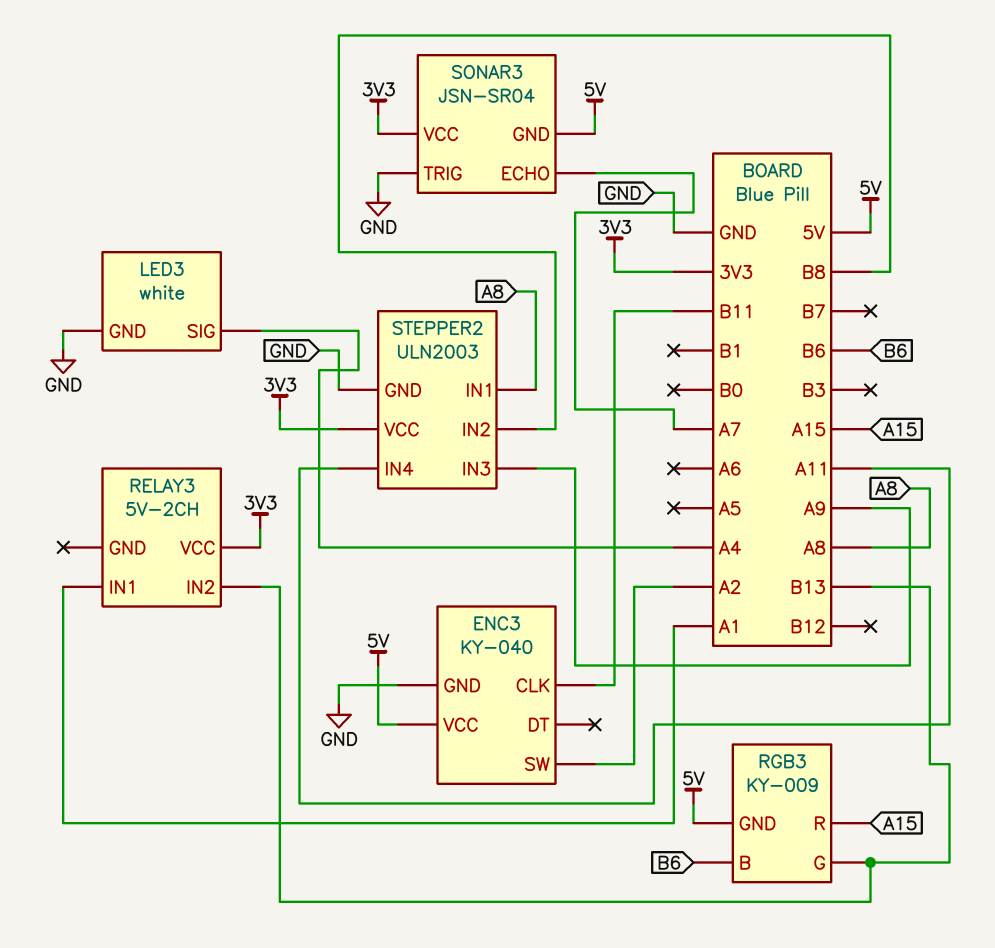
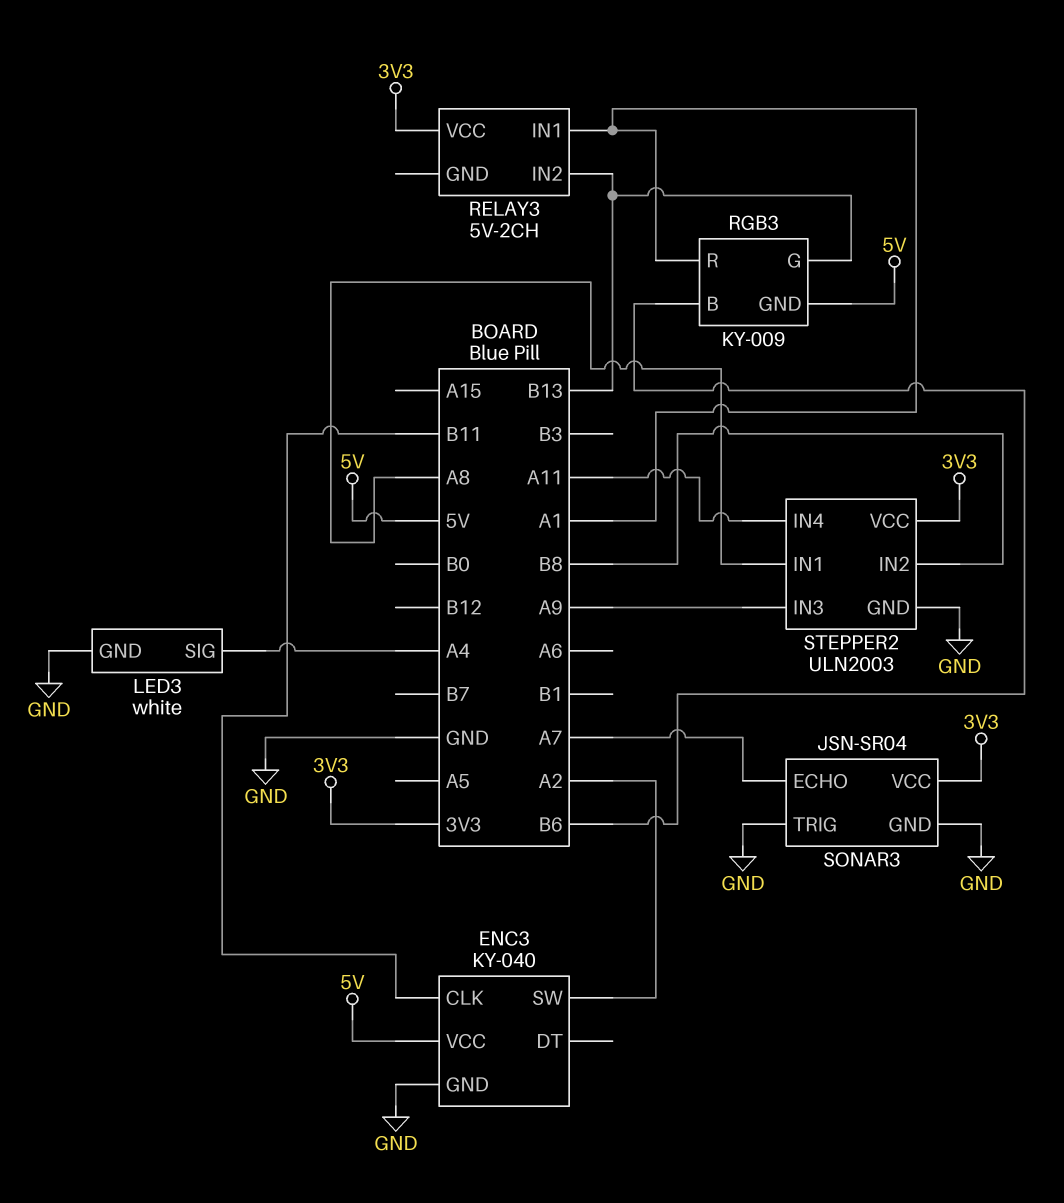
RGB3 pin R: A15 -> A1
SONAR3 pin GND: 5V -> GND

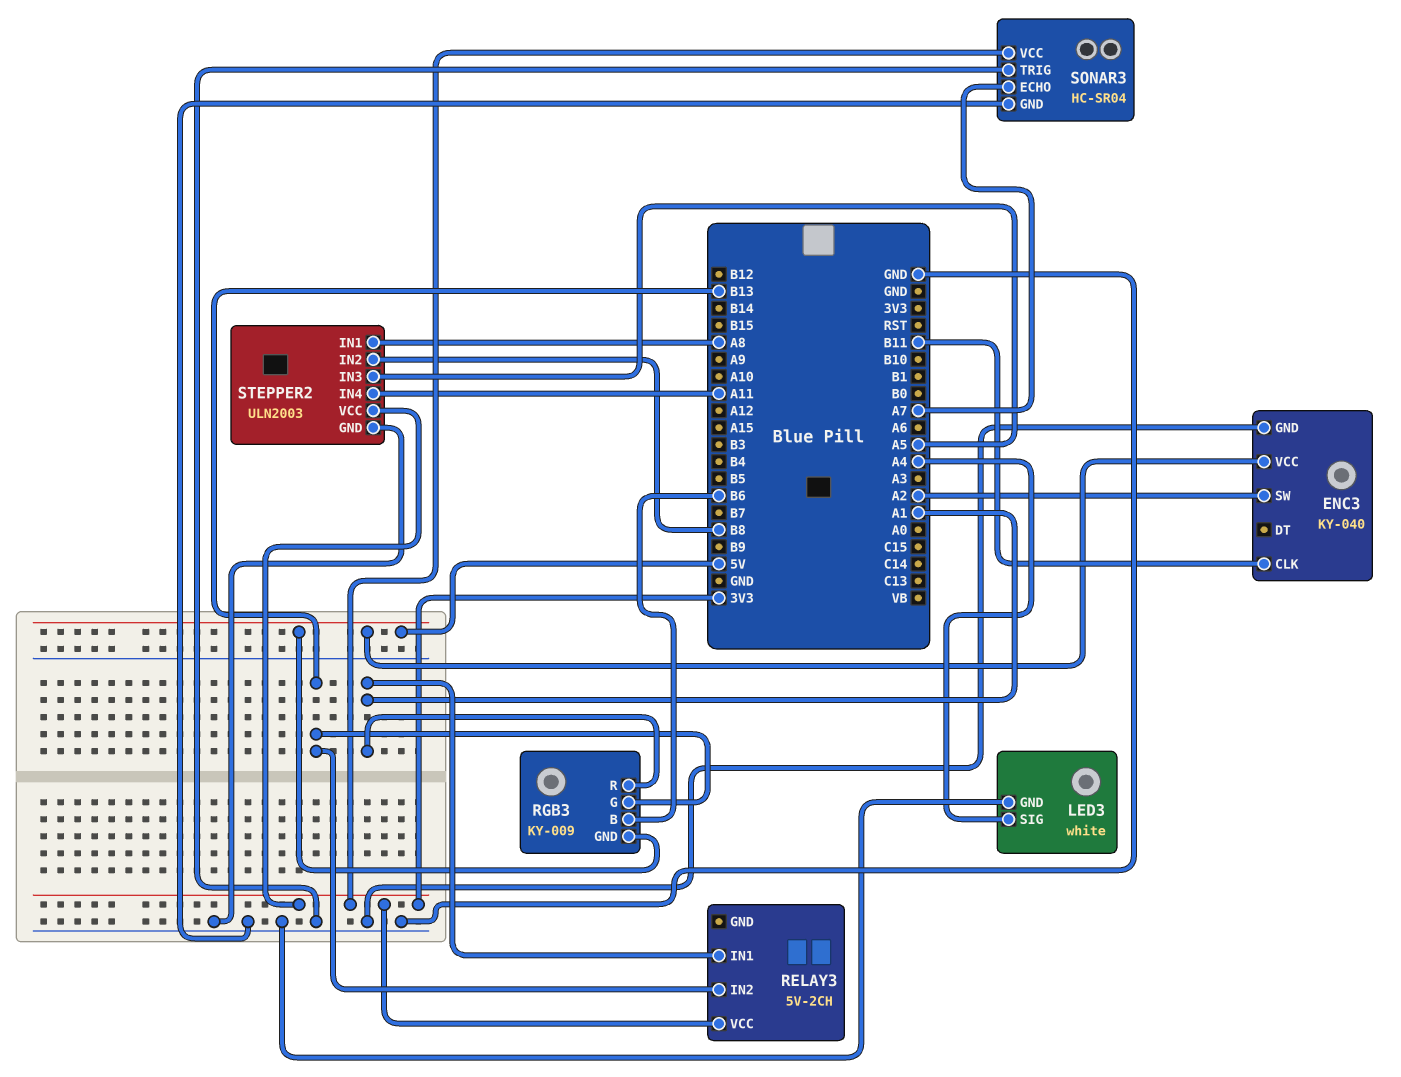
SONAR3: JSN-SR04 -> HC-SR04
STEPPER2 pin IN3: A9 -> A5

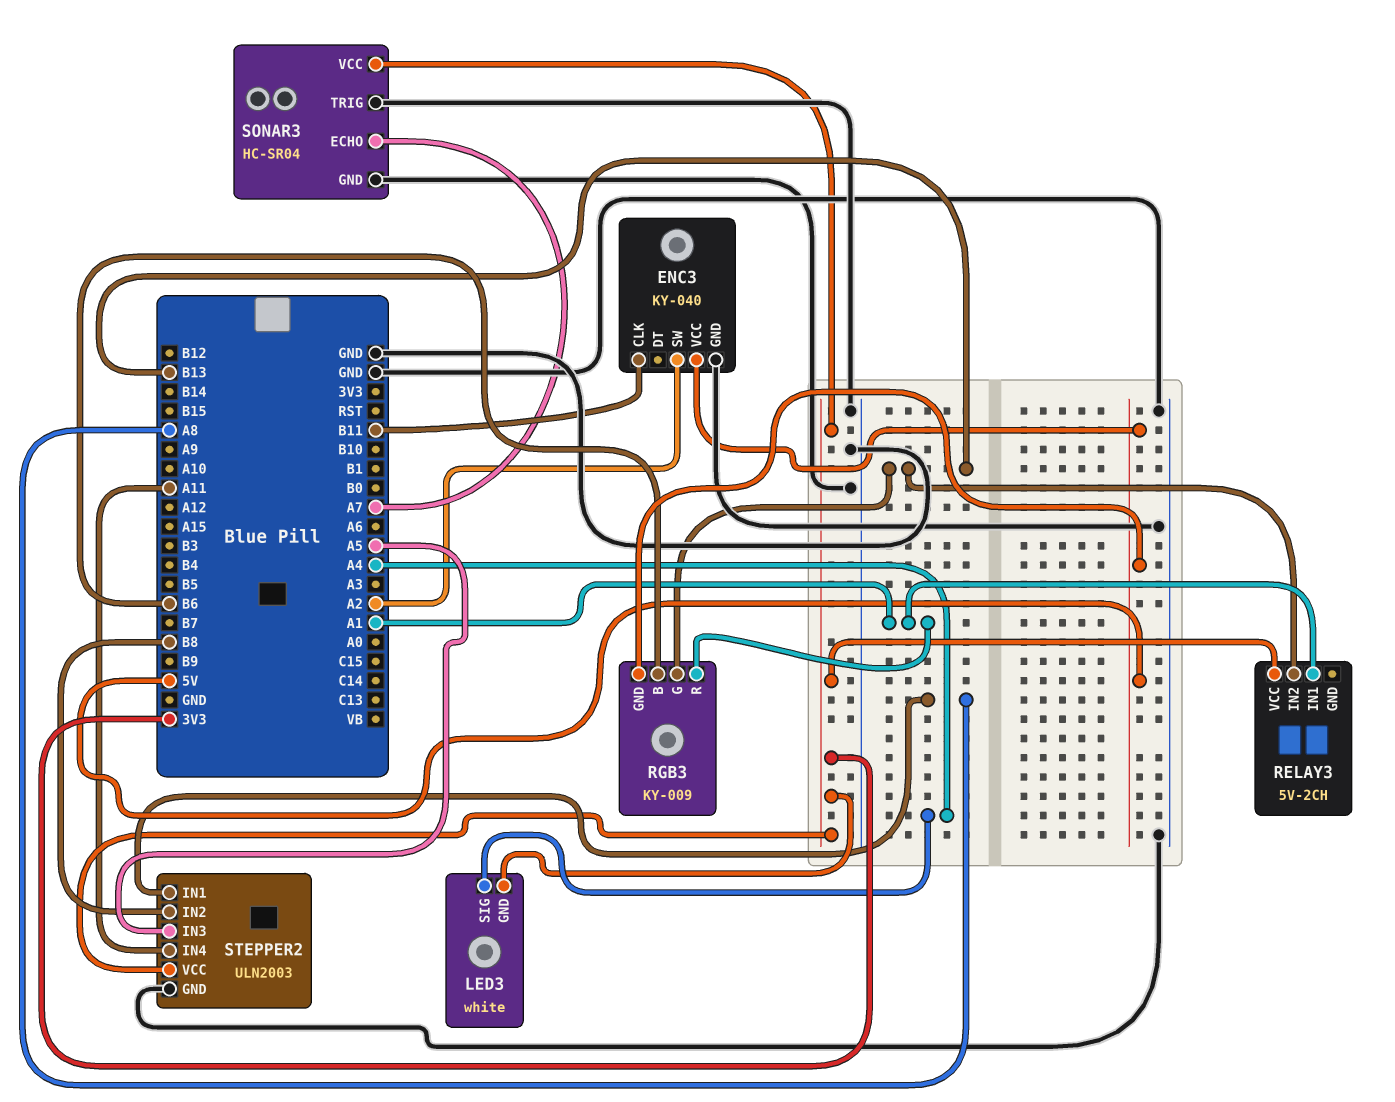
LED3 pin GND: GND -> 3V3

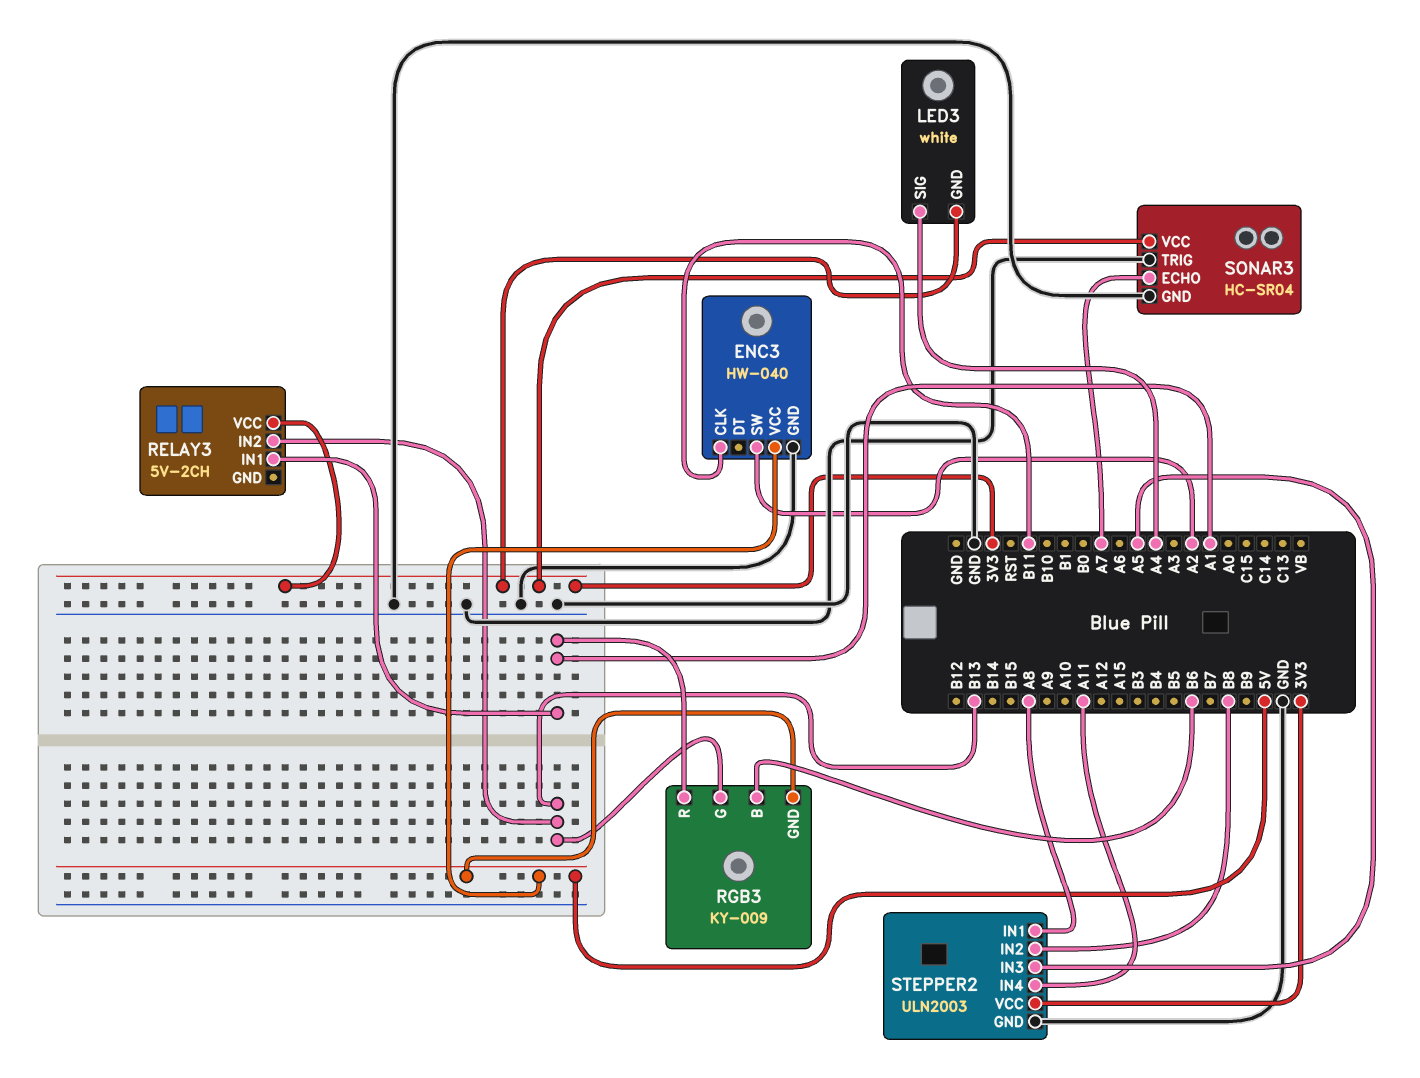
ENC3: KY-040 -> HW-040

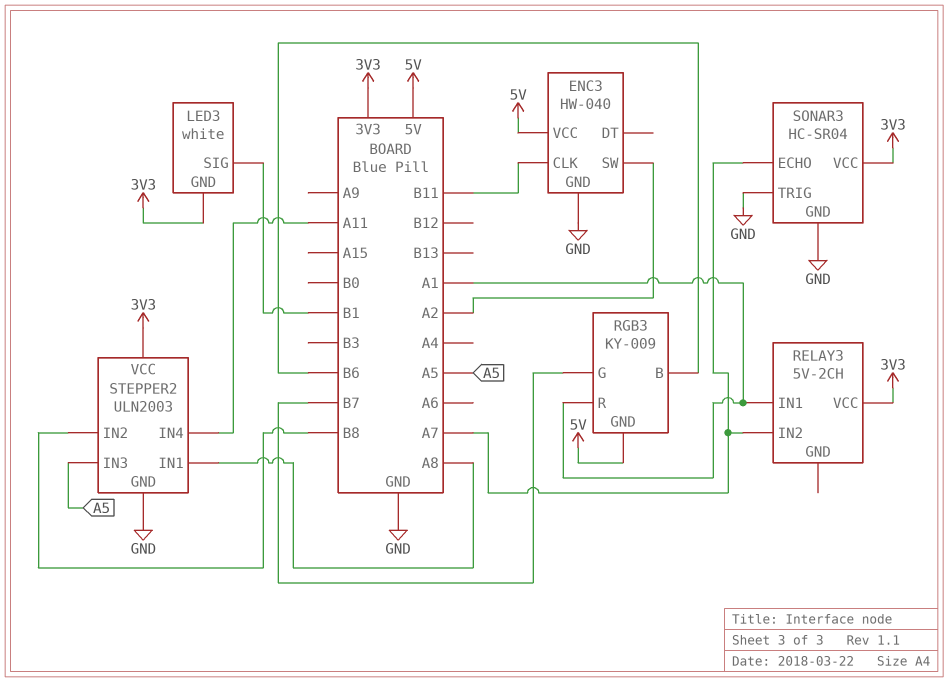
LED3 pin SIG: A4 -> B1
RELAY3 pin IN2: B13 -> A7
RGB3 pin G: B13 -> B7

